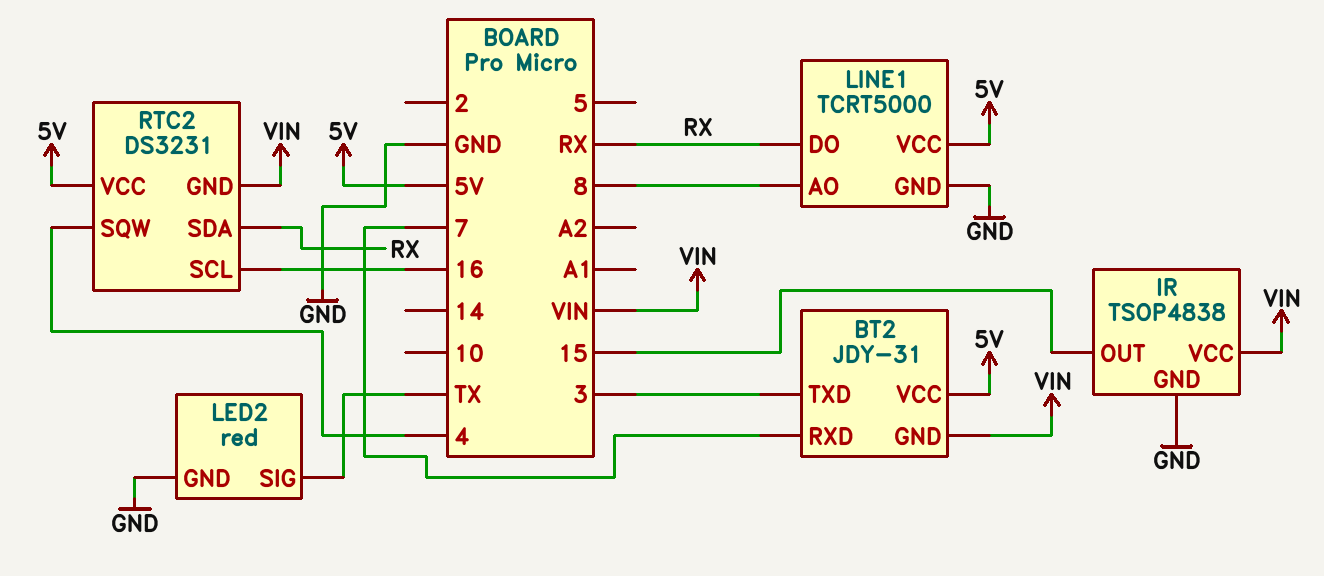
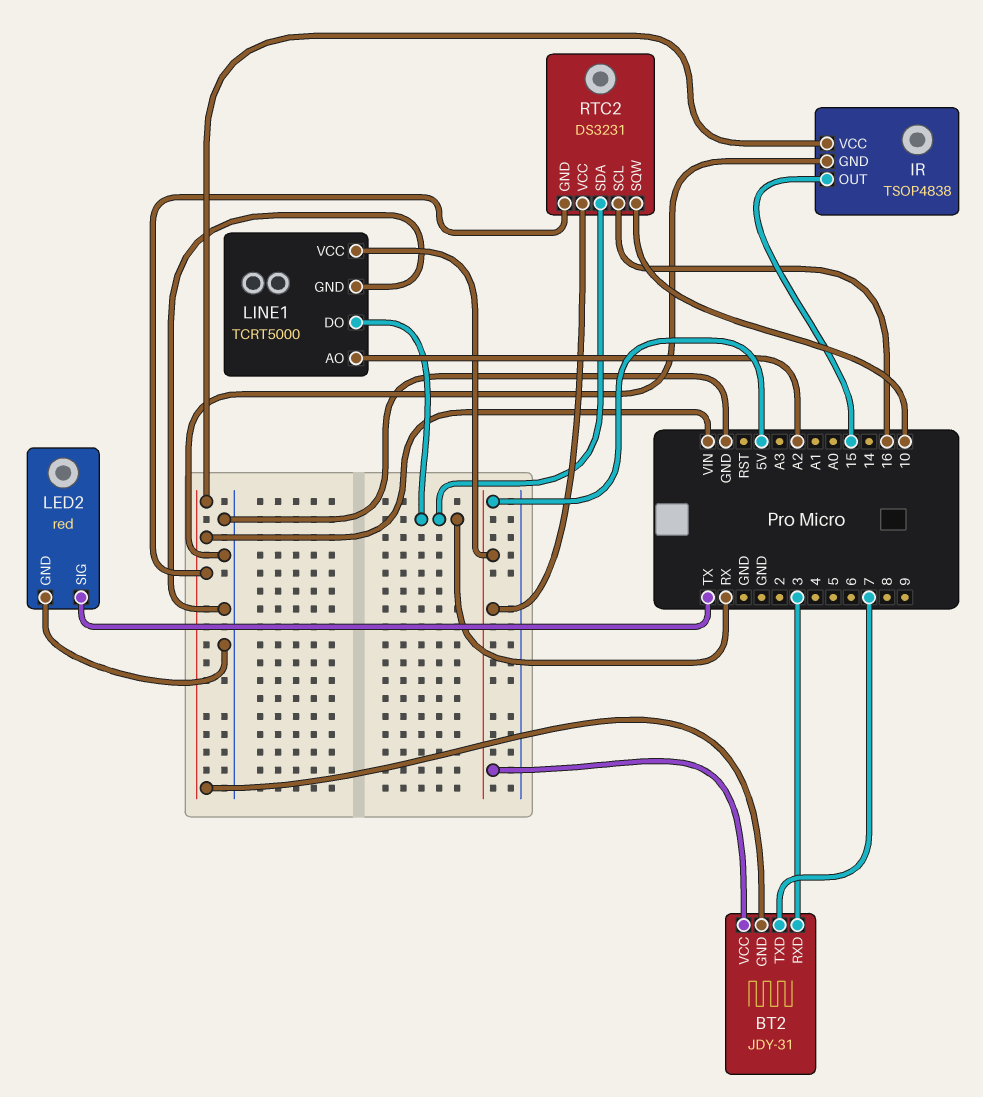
BT2 pin RXD: 7 -> 3
BT2 pin TXD: 3 -> 7
LINE1 pin AO: 8 -> A2
RTC2 pin SQW: 4 -> 10

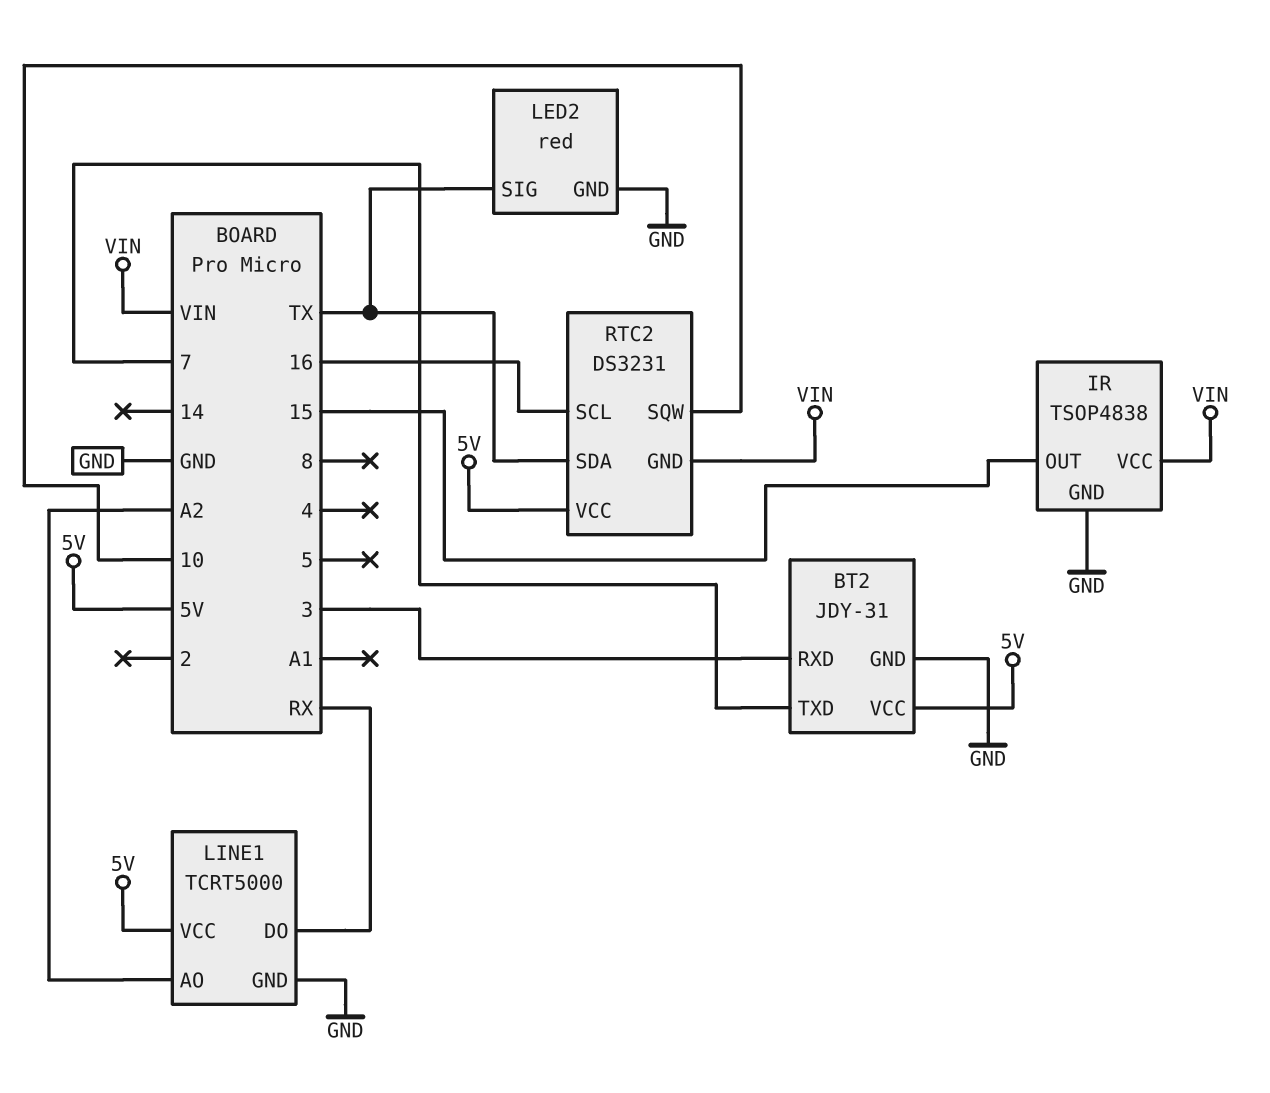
BT2 pin GND: VIN -> GND
RTC2 pin SDA: RX -> TX

